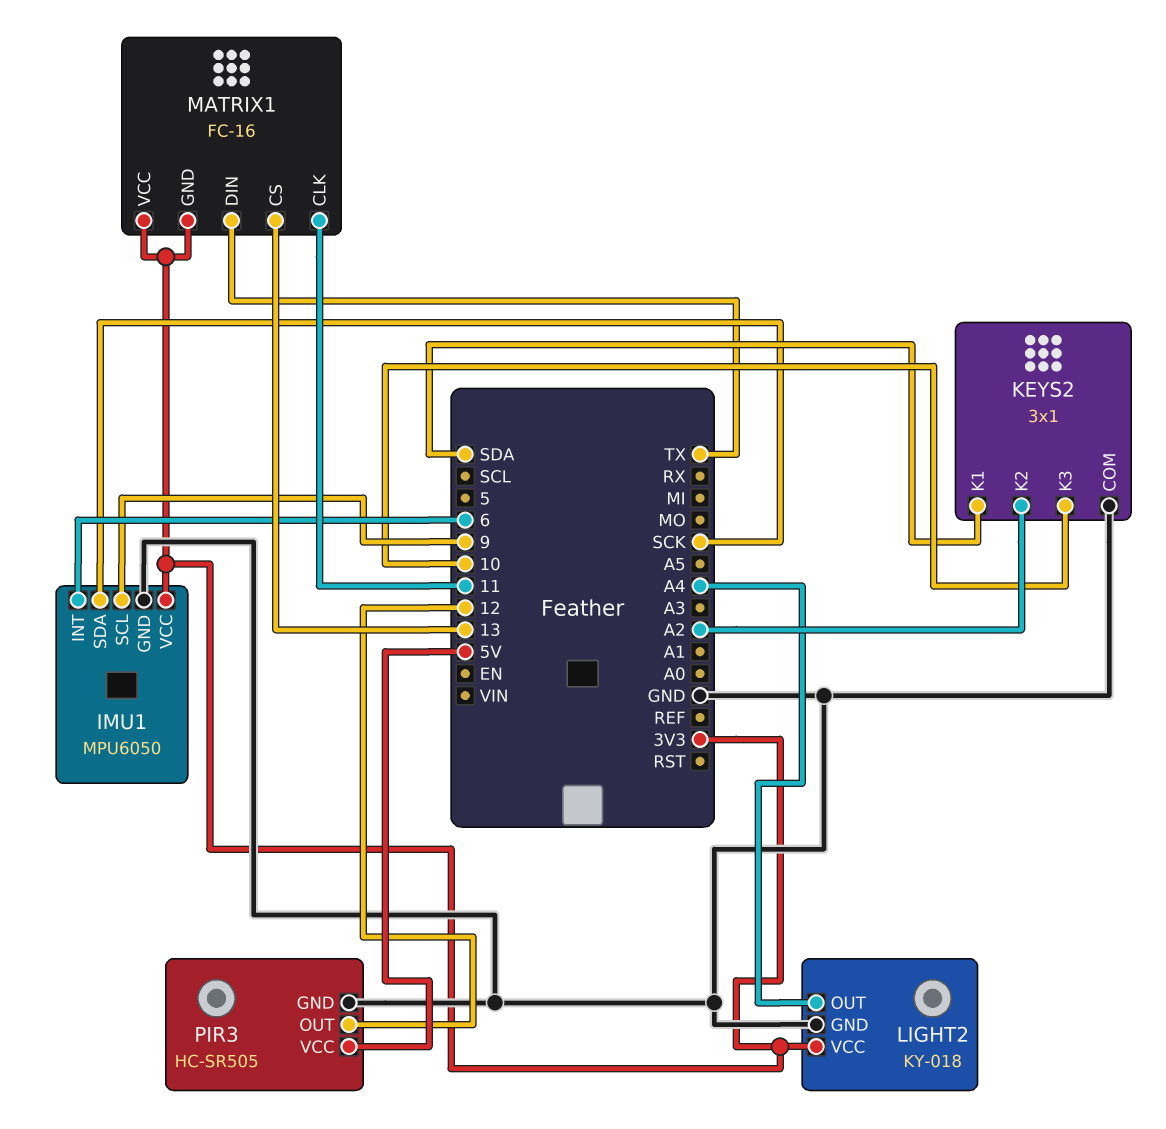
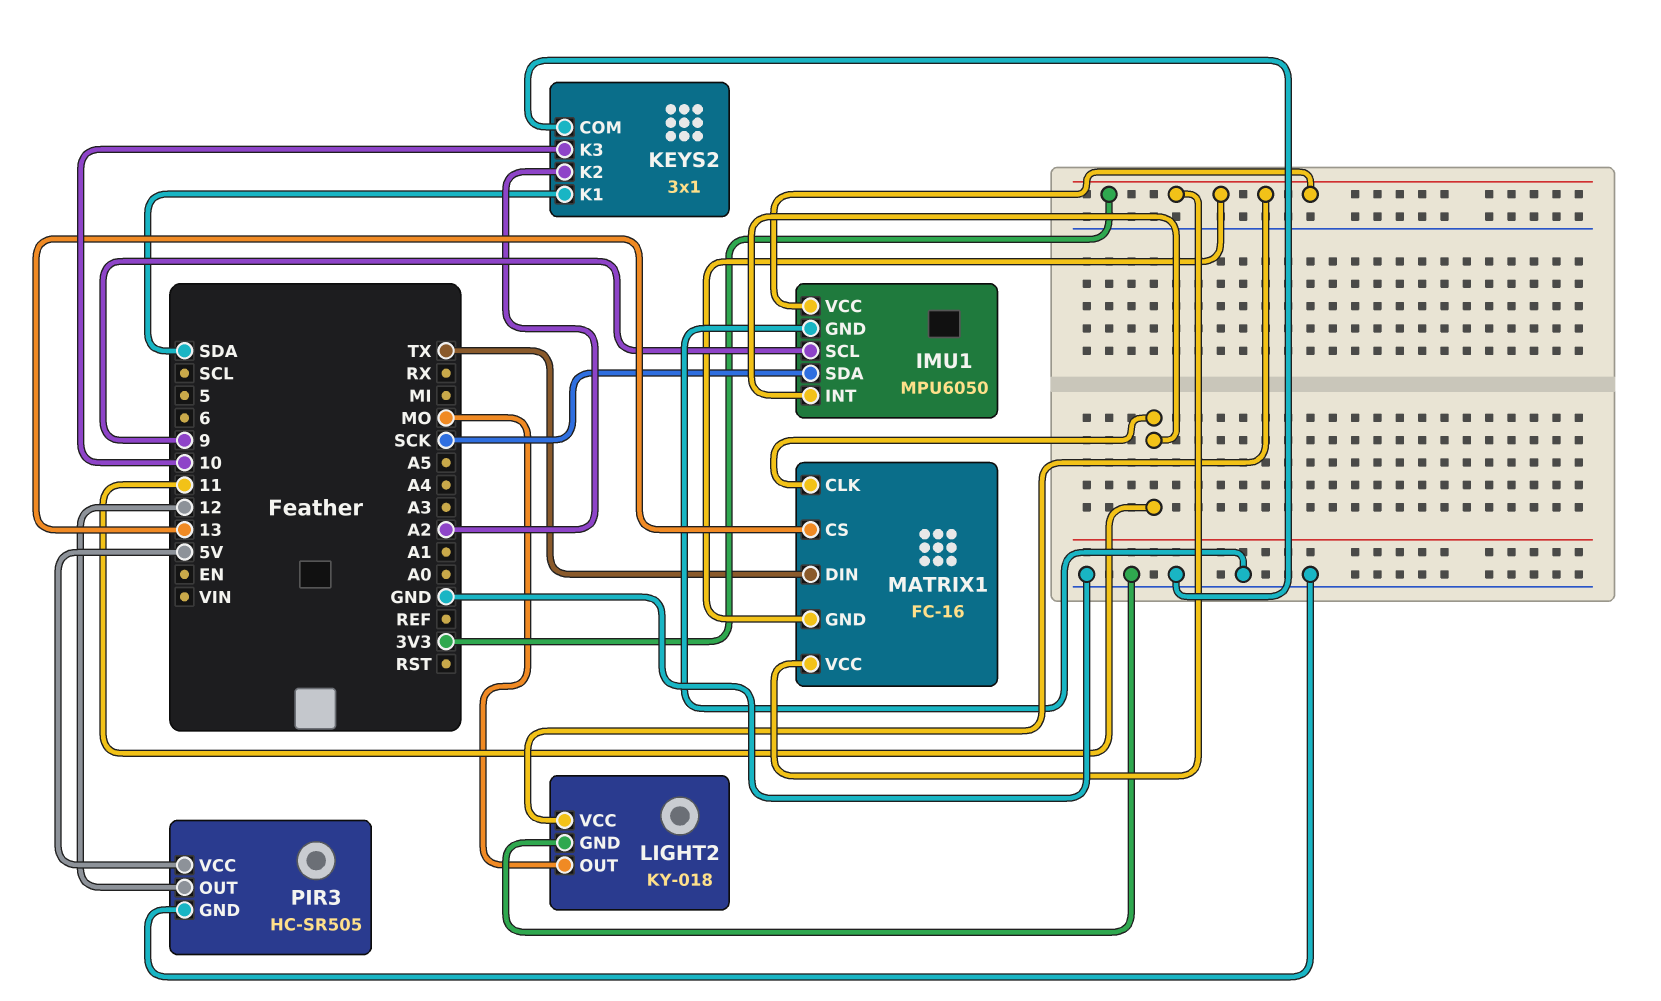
IMU1 pin INT: 6 -> 11
LIGHT2 pin OUT: A4 -> MO

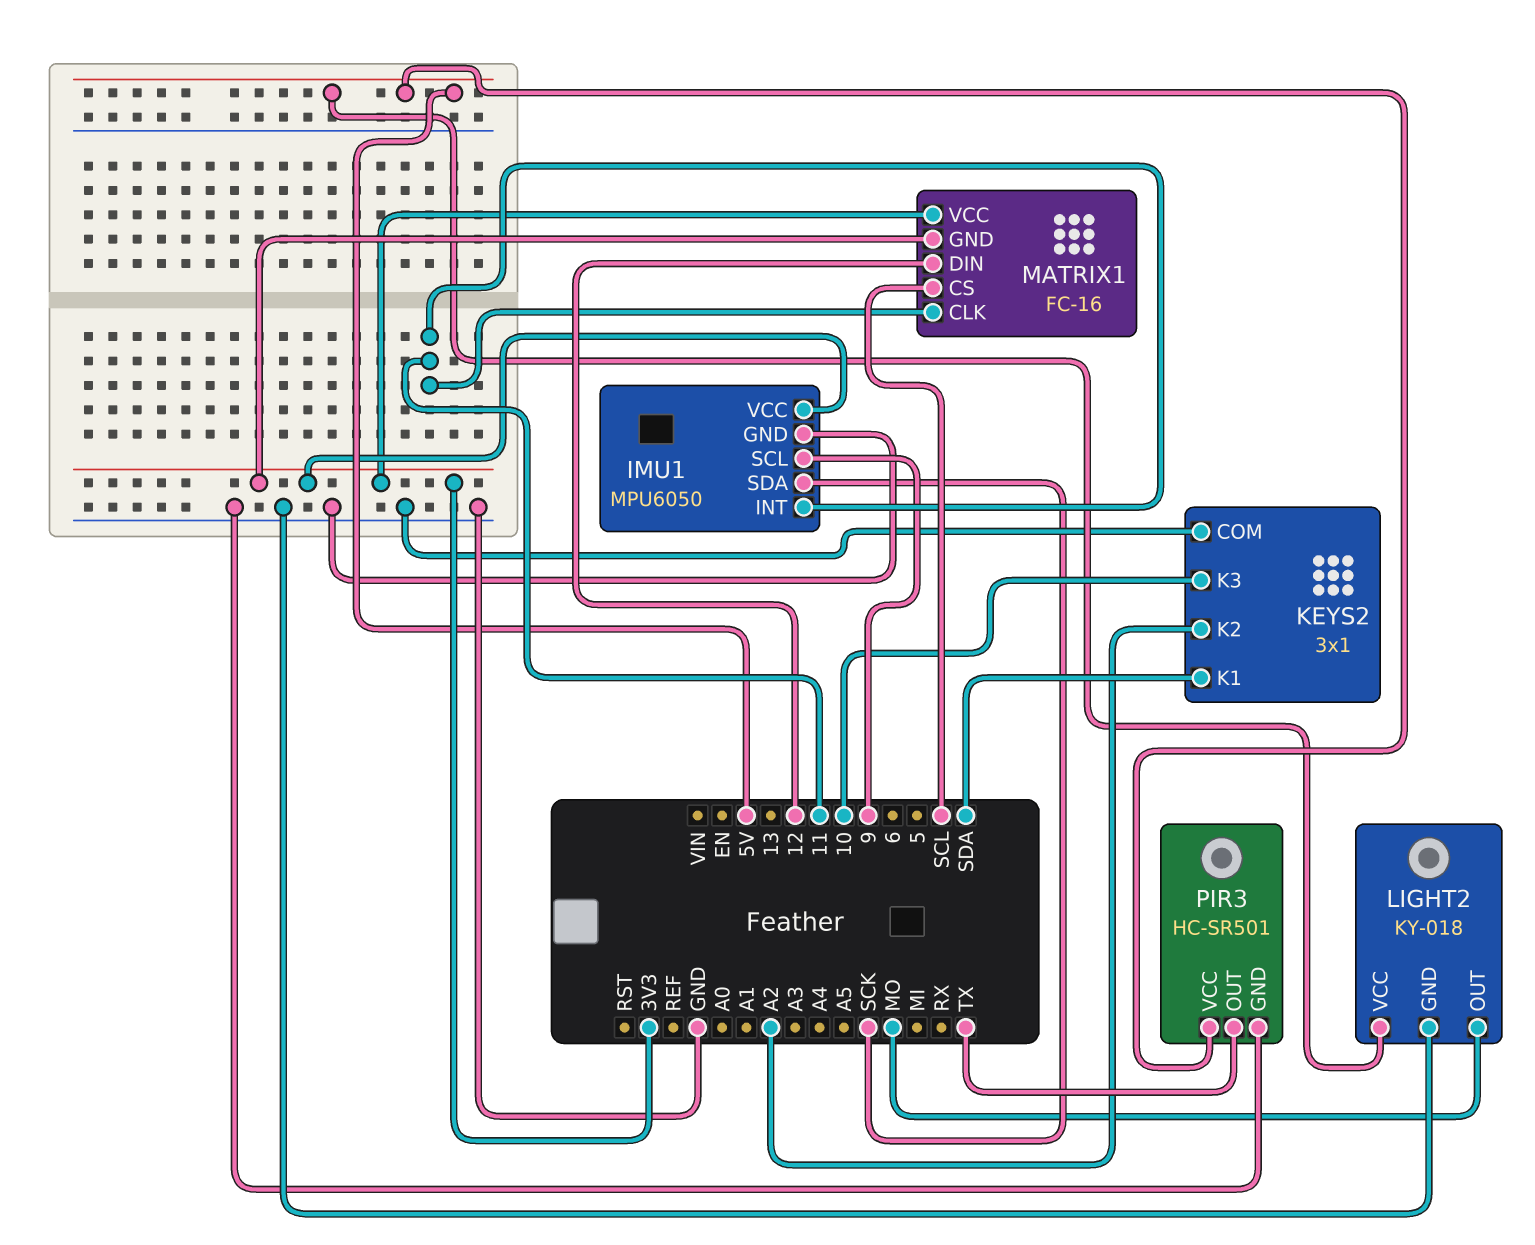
LIGHT2 pin VCC: 3V3 -> 5V
MATRIX1 pin CS: 13 -> SCL
MATRIX1 pin DIN: TX -> 12
PIR3: HC-SR505 -> HC-SR501
PIR3 pin OUT: 12 -> TX

